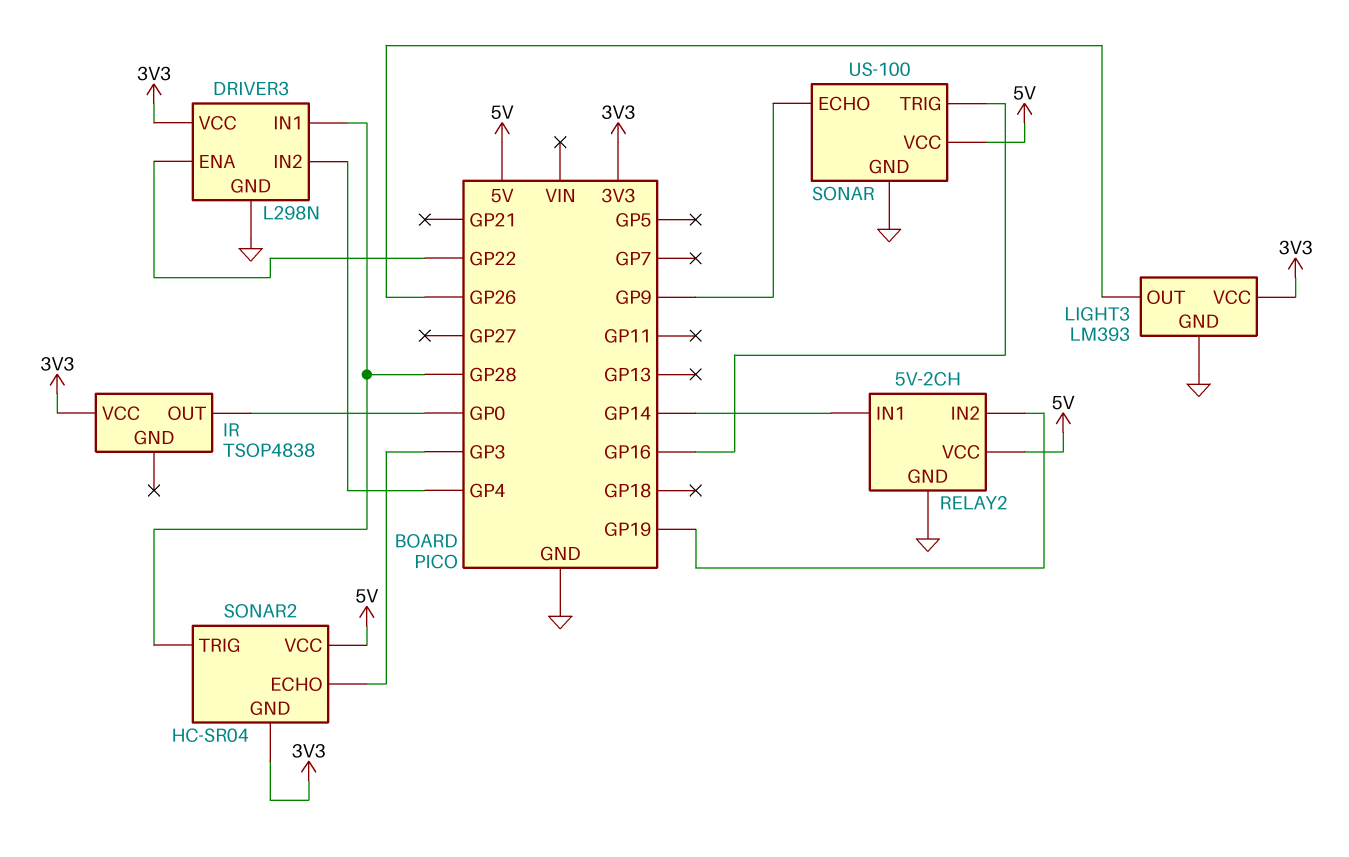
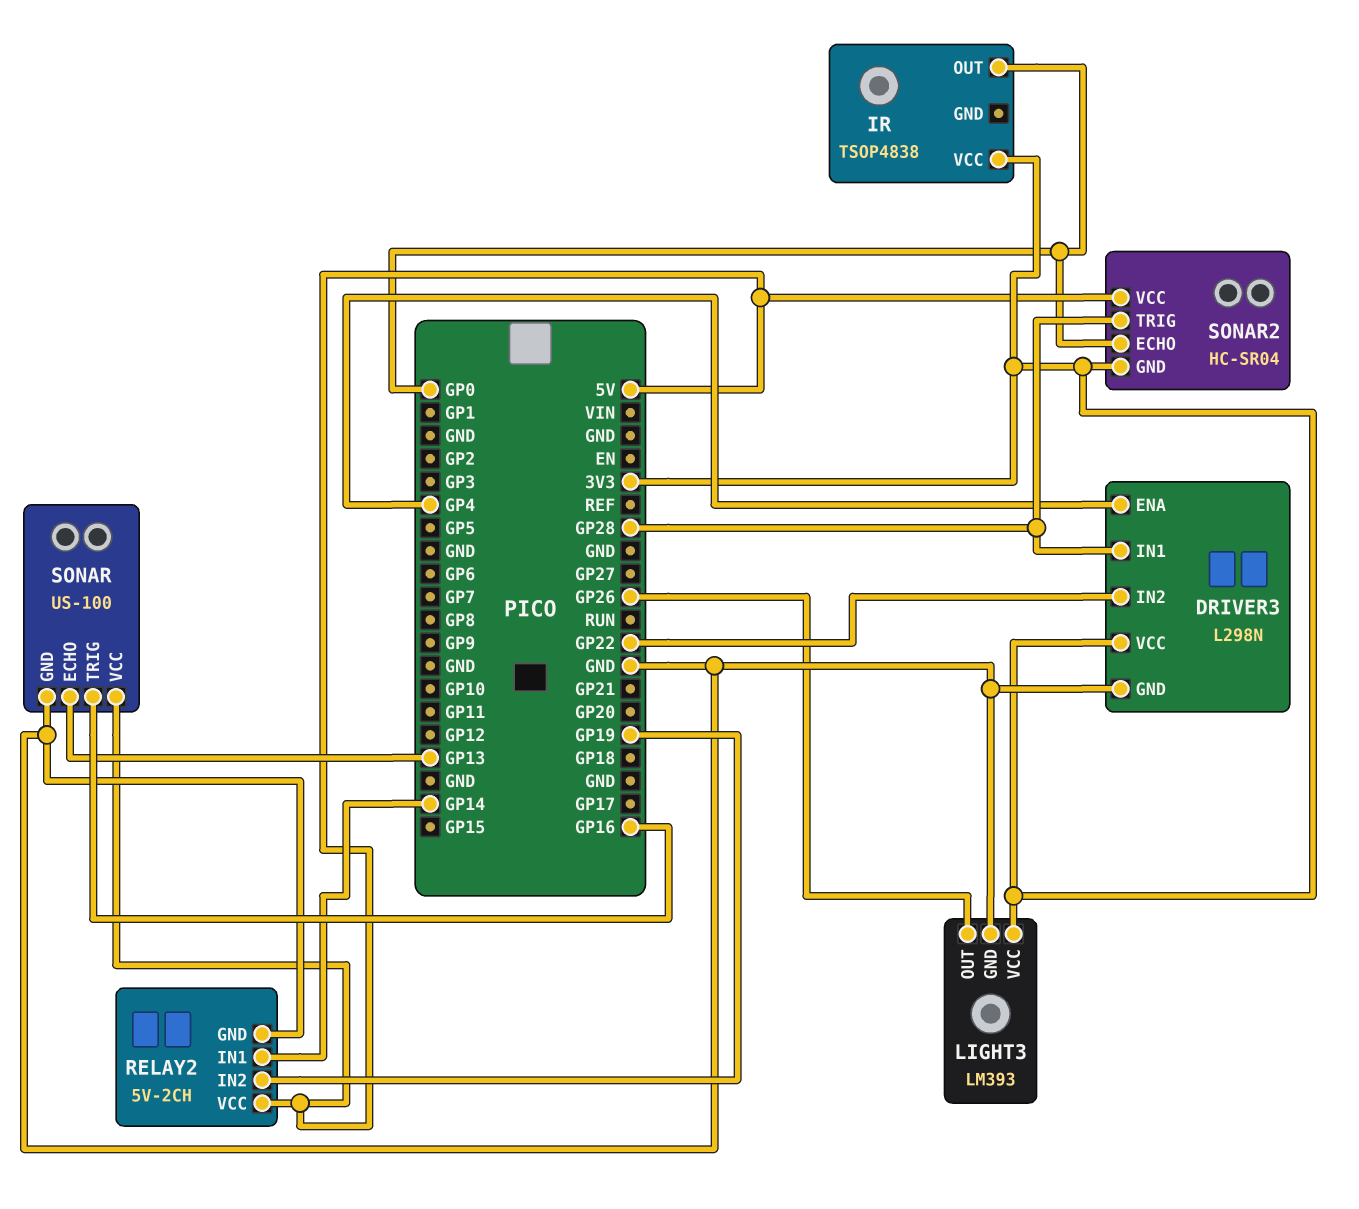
DRIVER3 pin ENA: GP22 -> GP4
DRIVER3 pin IN2: GP4 -> GP22
SONAR pin ECHO: GP9 -> GP13
SONAR2 pin ECHO: GP3 -> GP0

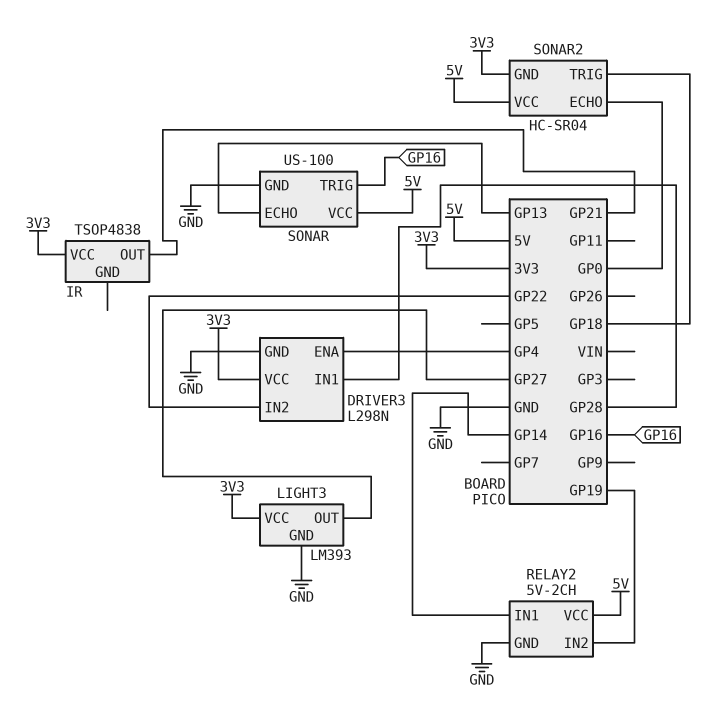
IR pin OUT: GP0 -> GP21
LIGHT3 pin OUT: GP26 -> GP27
SONAR2 pin TRIG: GP28 -> GP18

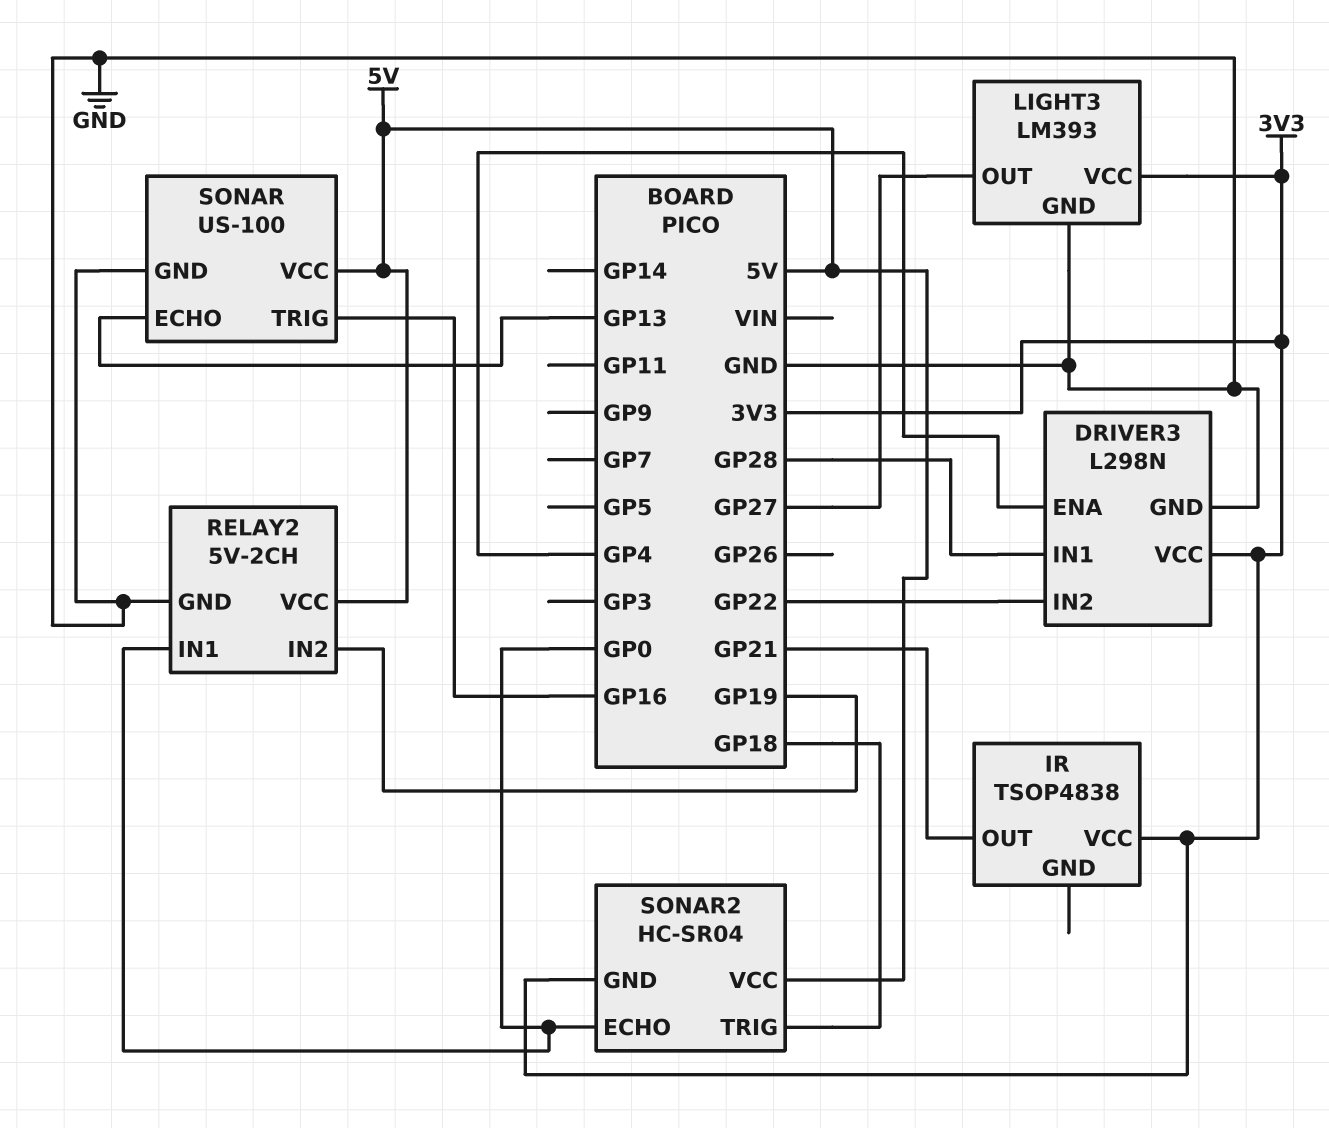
RELAY2 pin IN1: GP14 -> GP0

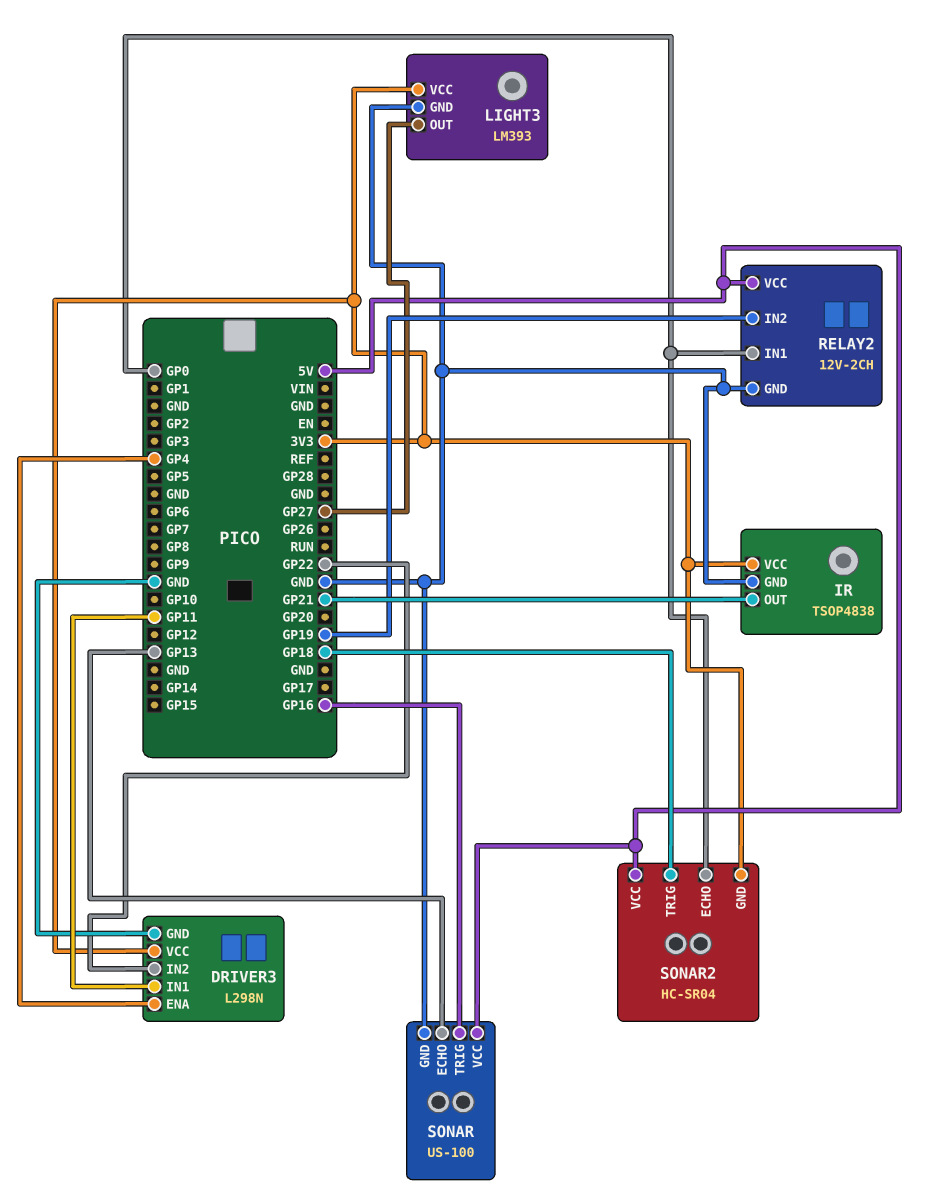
DRIVER3 pin IN1: GP28 -> GP11
IR pin GND: none -> GND
RELAY2: 5V-2CH -> 12V-2CH

